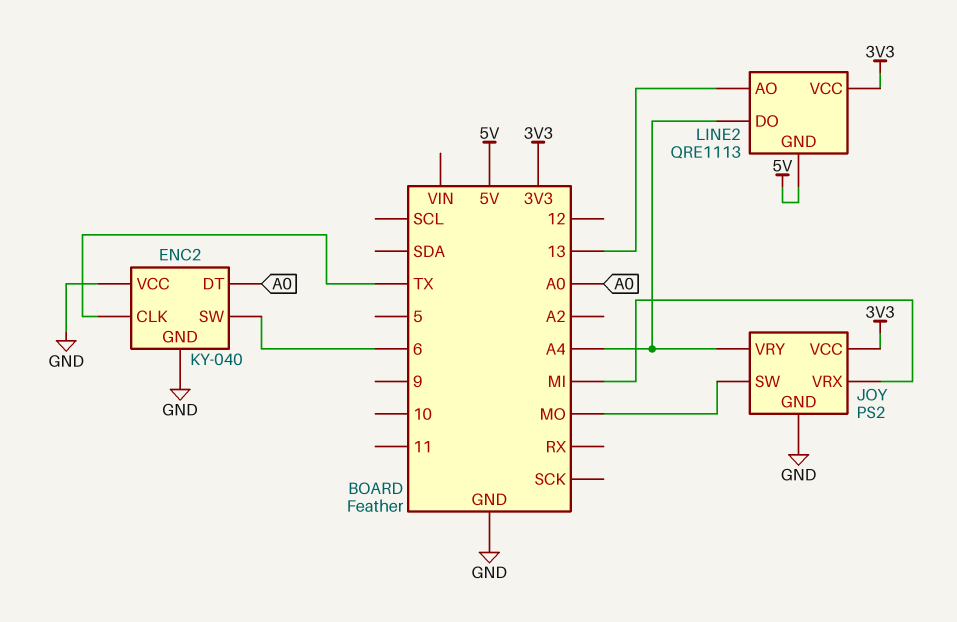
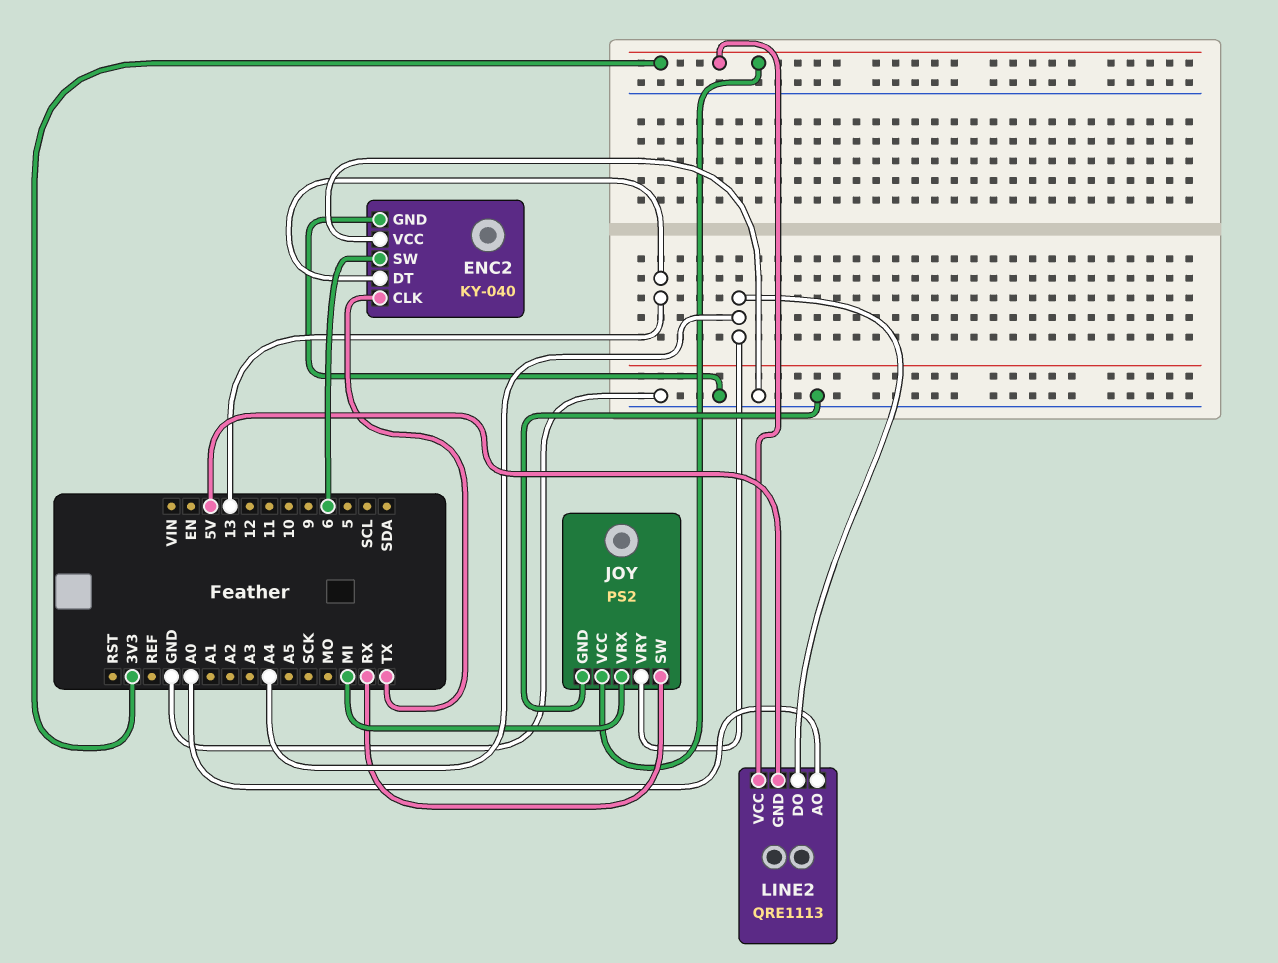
ENC2 pin DT: A0 -> 13
JOY pin SW: MO -> RX
LINE2 pin AO: 13 -> A0

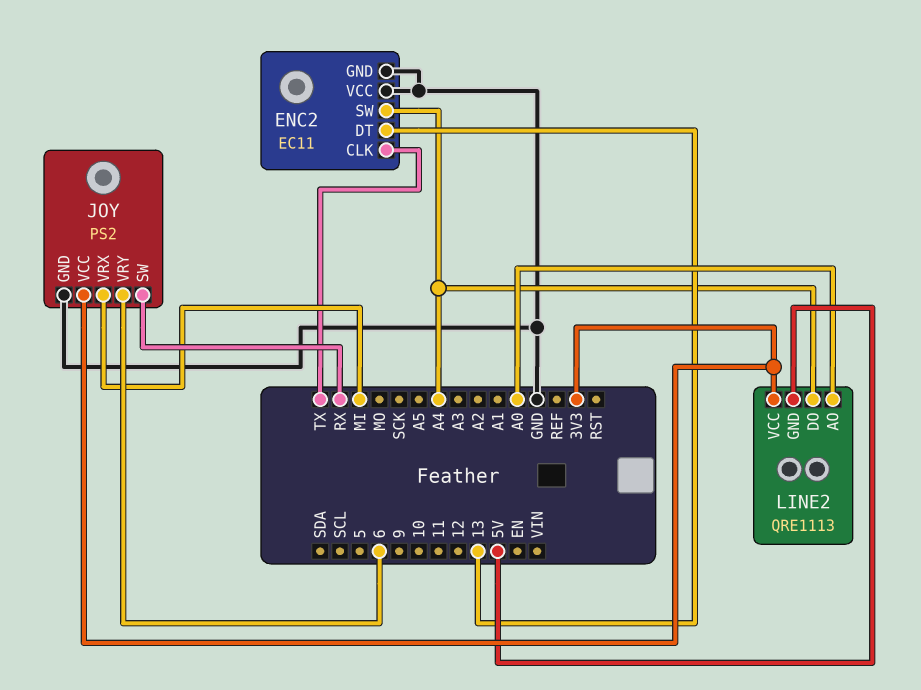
ENC2: KY-040 -> EC11
ENC2 pin SW: 6 -> A4
JOY pin VRY: A4 -> 6

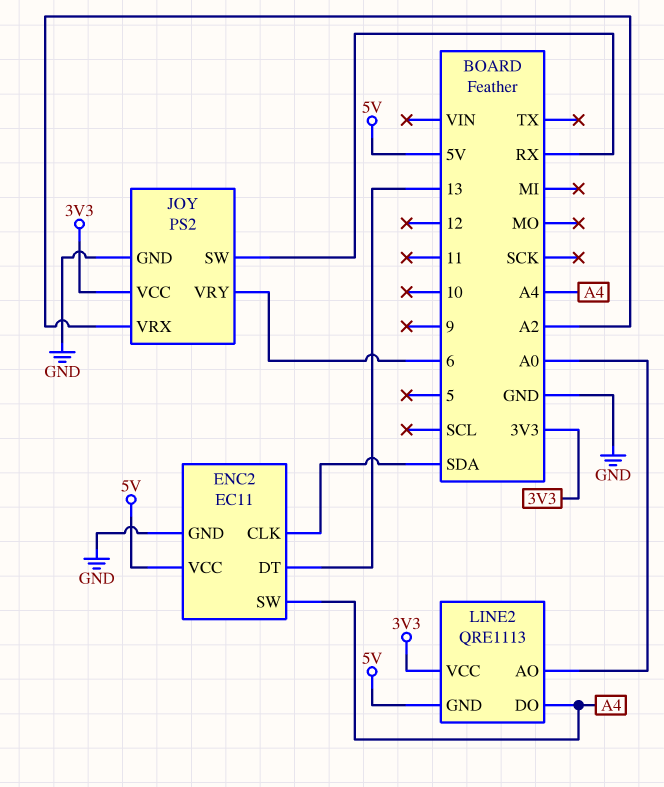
ENC2 pin CLK: TX -> SDA
ENC2 pin VCC: GND -> 5V
JOY pin VRX: MI -> A2

